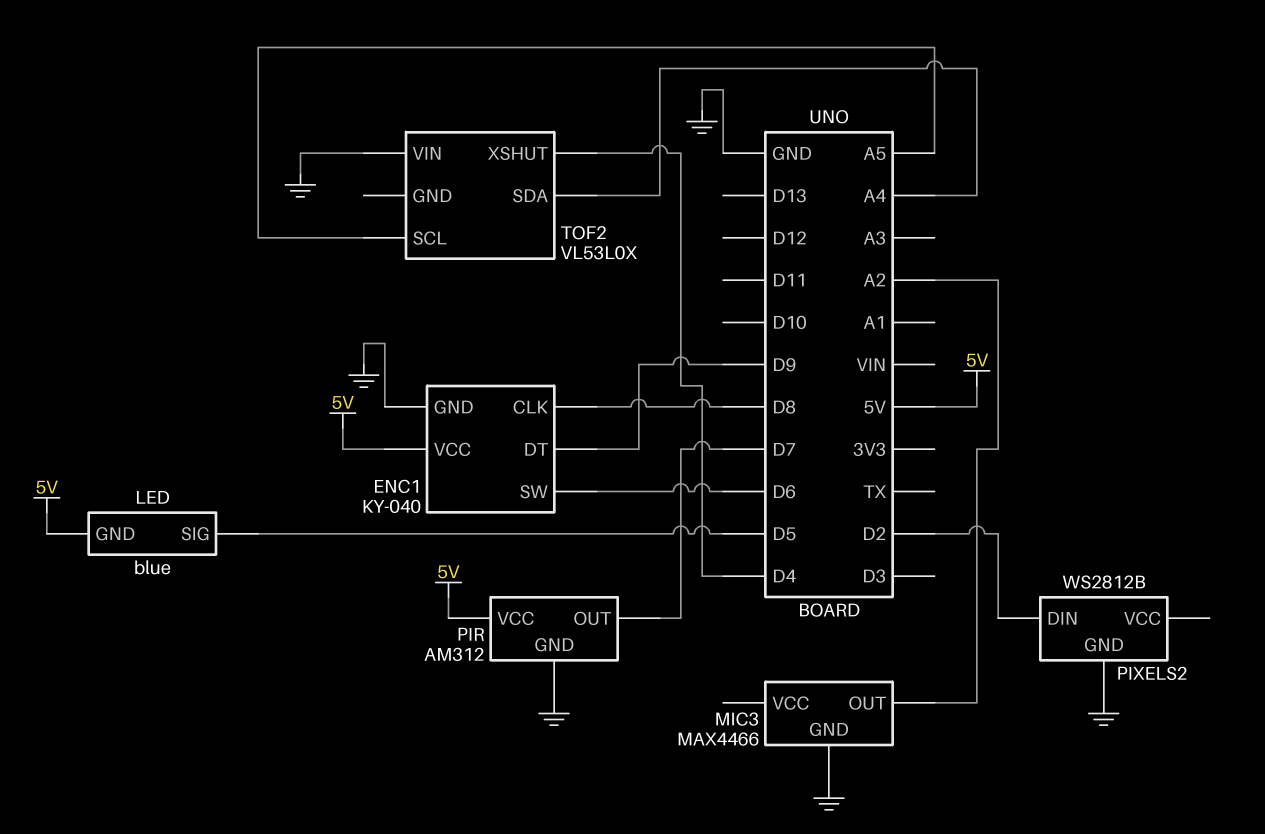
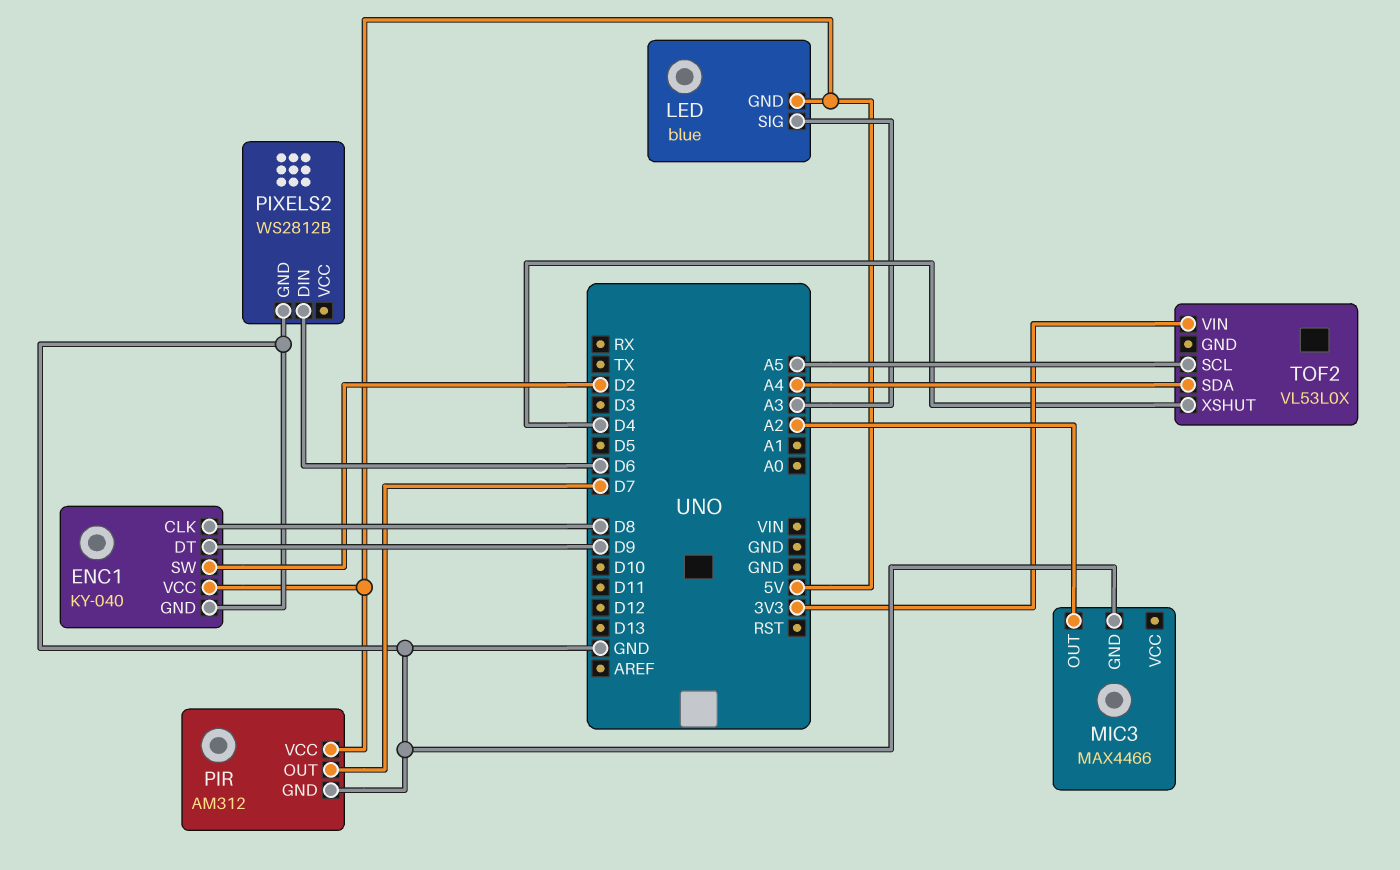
ENC1 pin SW: D6 -> D2
LED pin SIG: D5 -> A3
PIXELS2 pin DIN: D2 -> D6
TOF2 pin VIN: GND -> 3V3

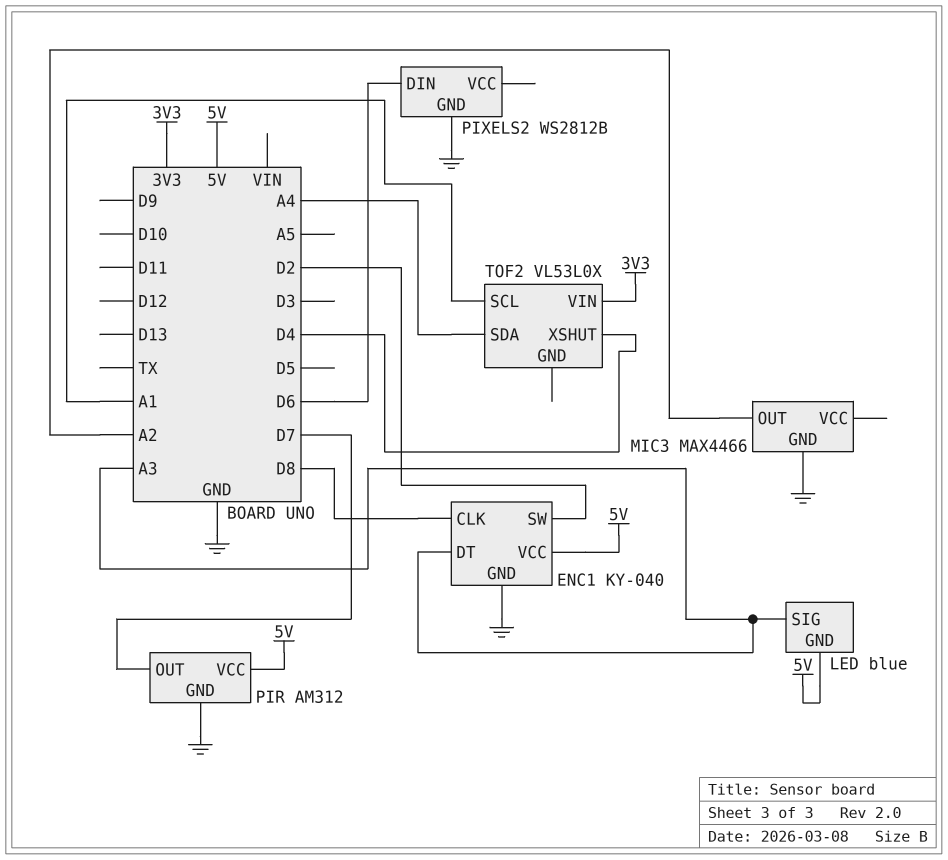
ENC1 pin DT: D9 -> A3
TOF2 pin SCL: A5 -> A1

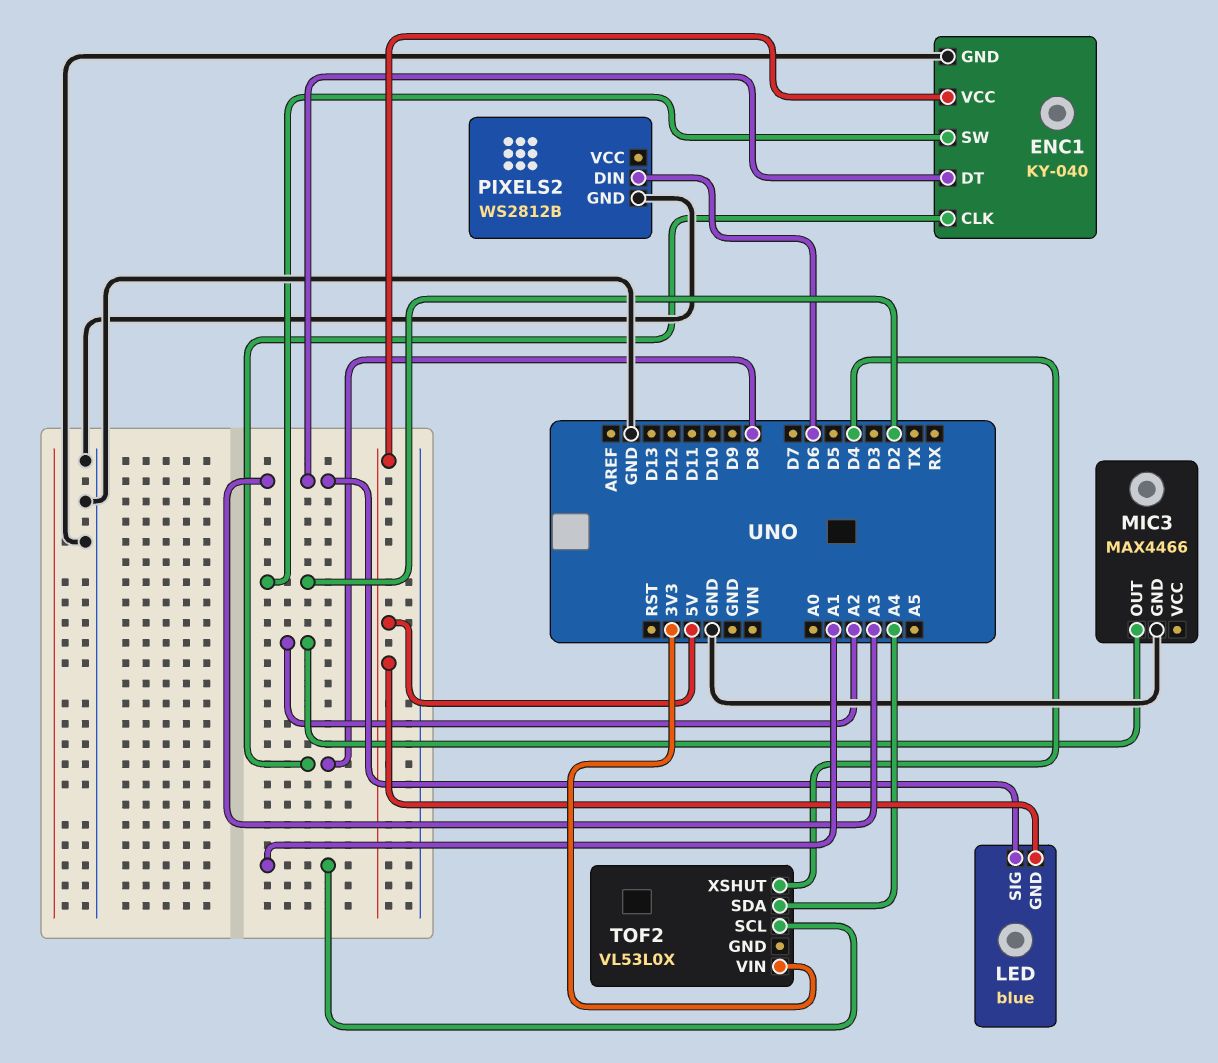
PIR: AM312 -> none
PIR pin GND: GND -> none
PIR pin OUT: D7 -> none
PIR pin VCC: 5V -> none

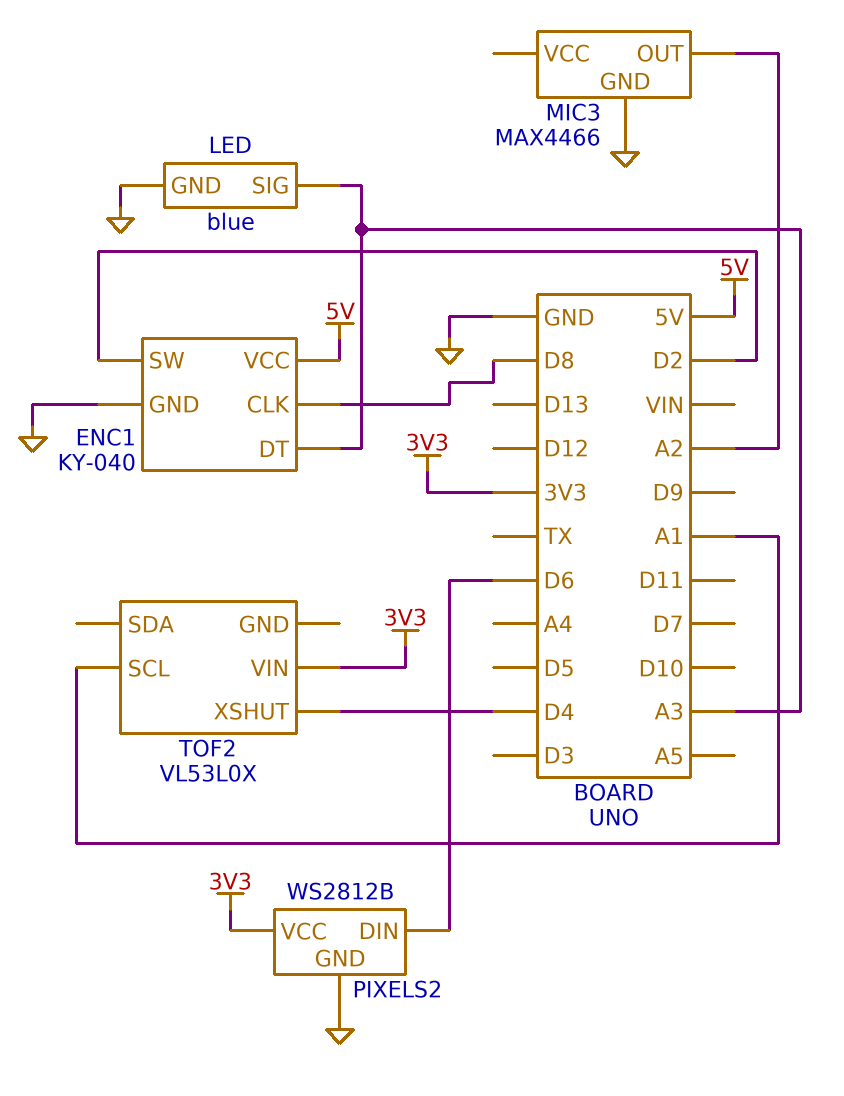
LED pin GND: 5V -> GND
PIXELS2 pin VCC: none -> 3V3
TOF2 pin SDA: A4 -> none

